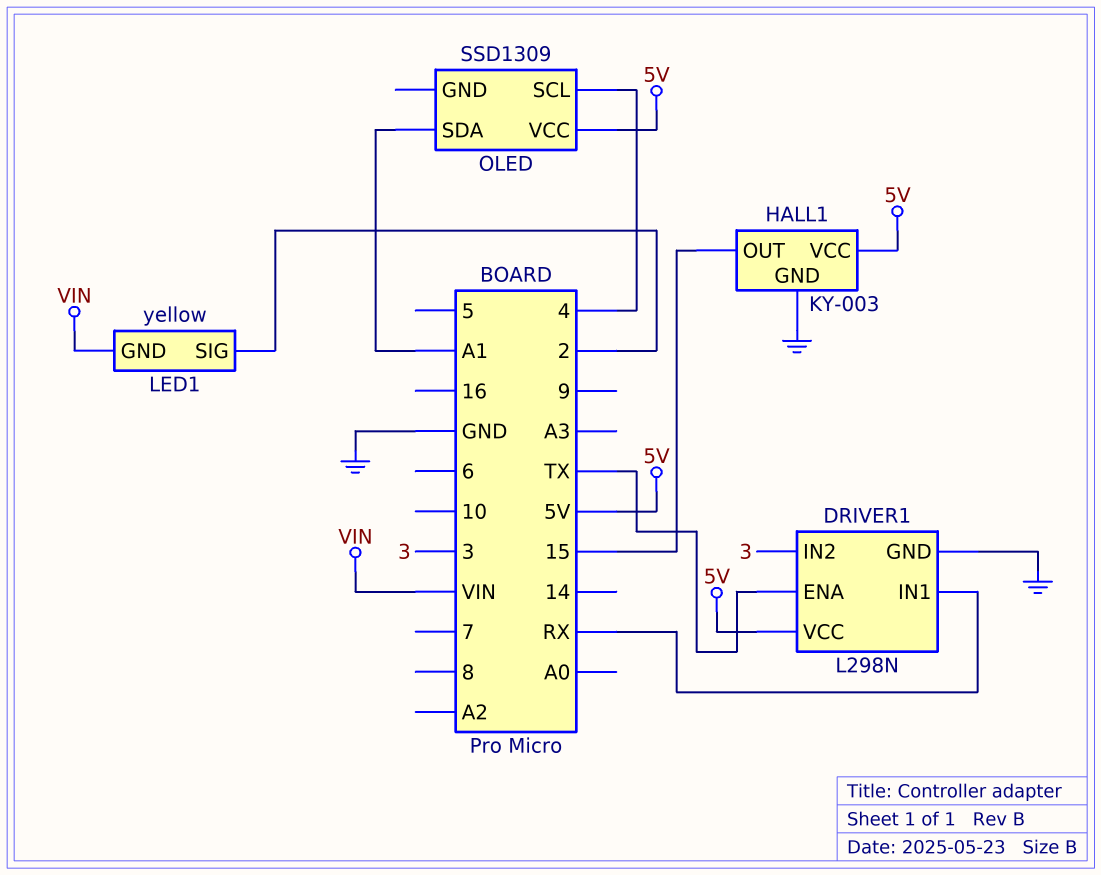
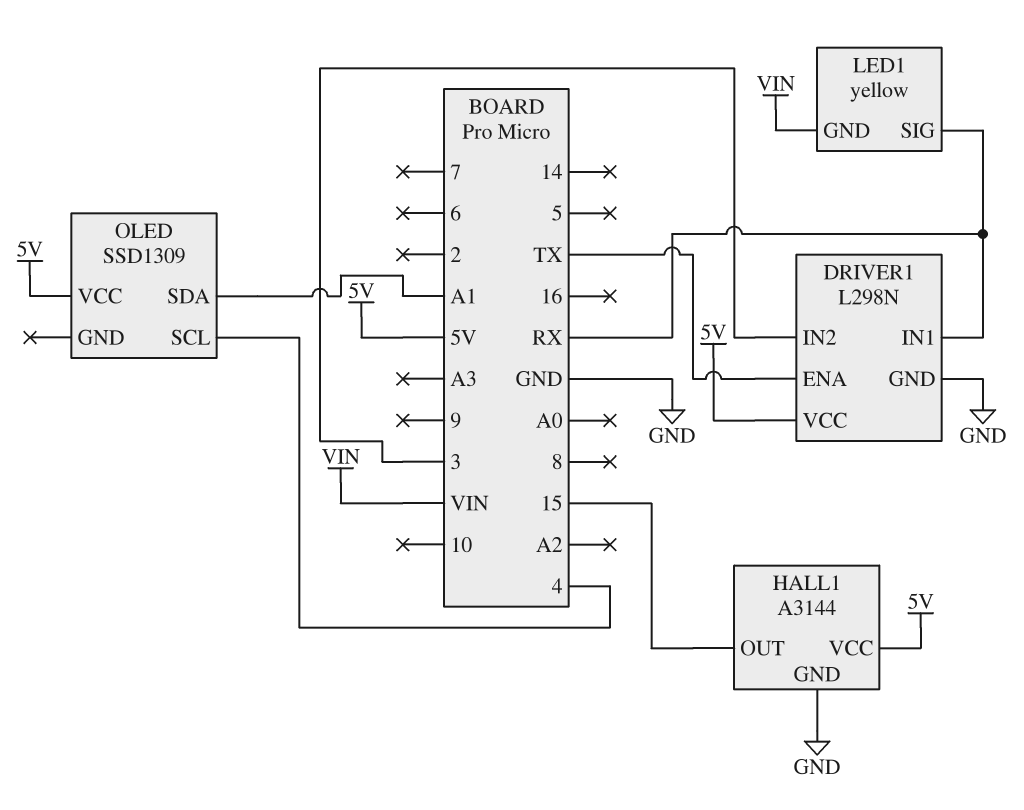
HALL1: KY-003 -> A3144
LED1 pin SIG: 2 -> RX

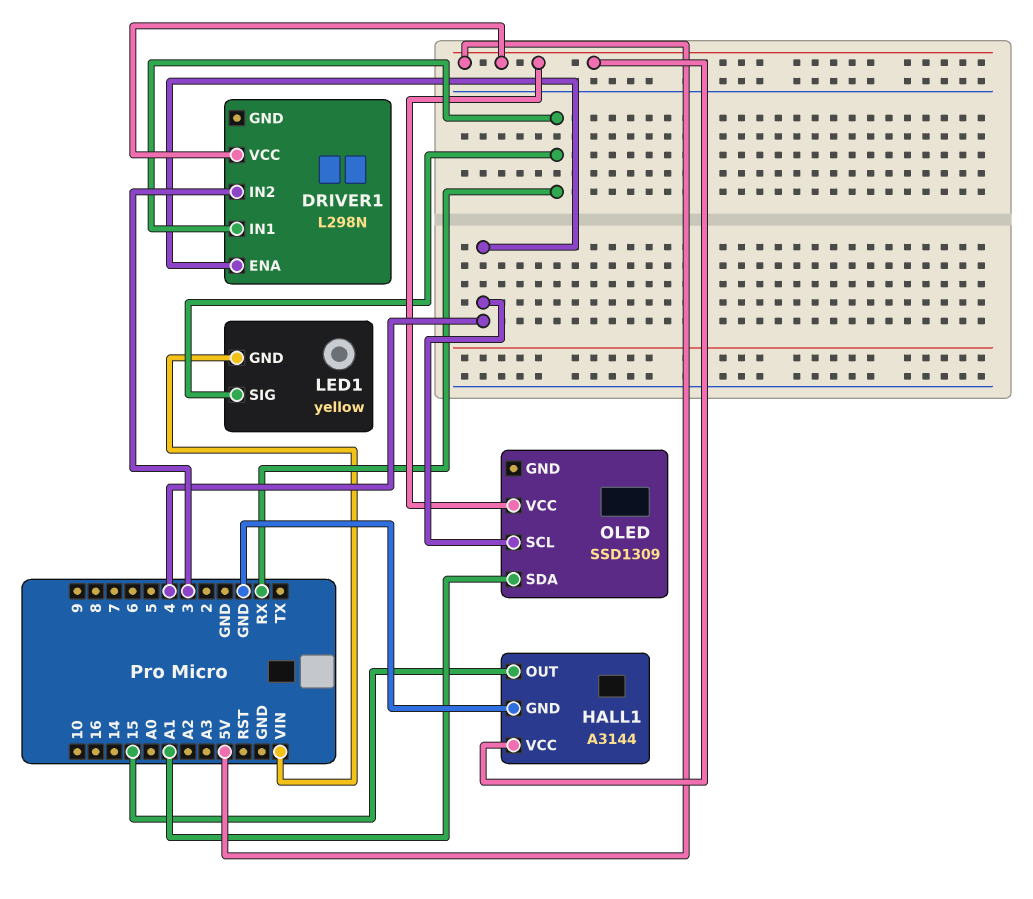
DRIVER1 pin ENA: TX -> 4
DRIVER1 pin GND: GND -> none

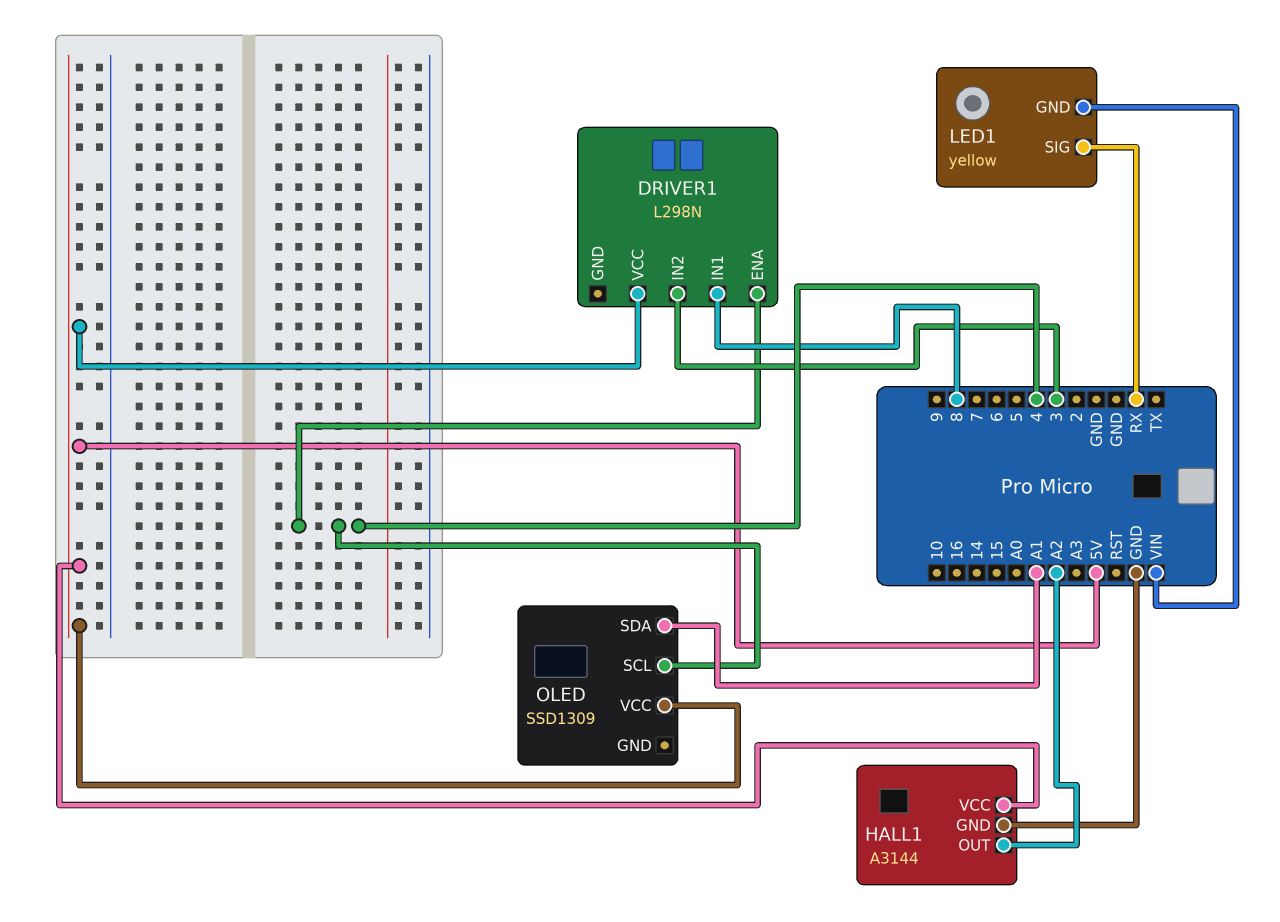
DRIVER1 pin IN1: RX -> 8
HALL1 pin OUT: 15 -> A2

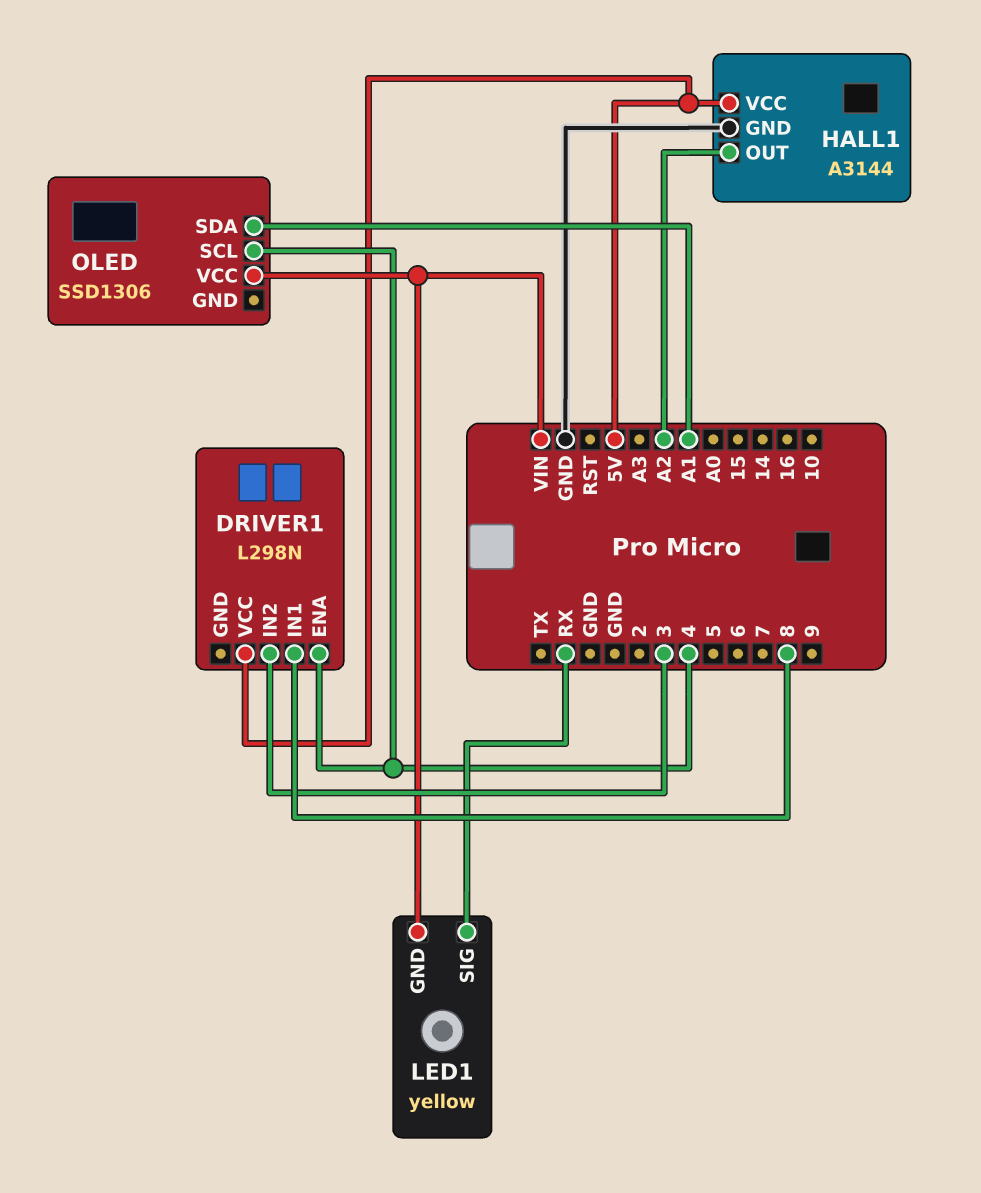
OLED: SSD1309 -> SSD1306
OLED pin VCC: 5V -> VIN

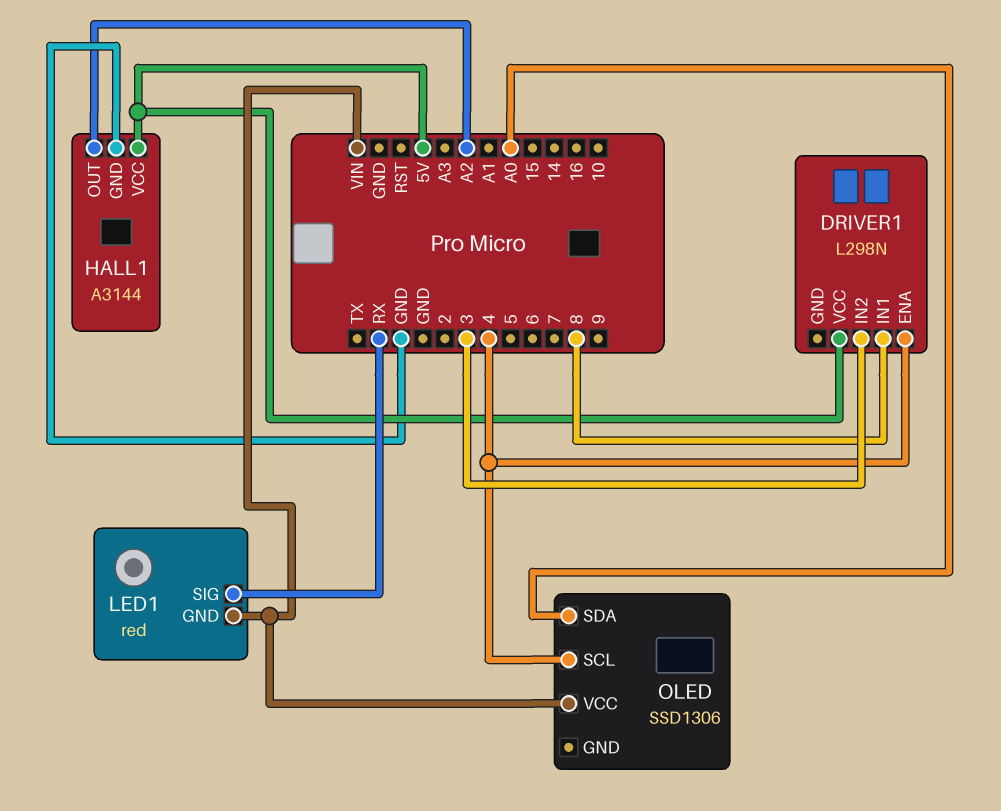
LED1: yellow -> red
OLED pin SDA: A1 -> A0

